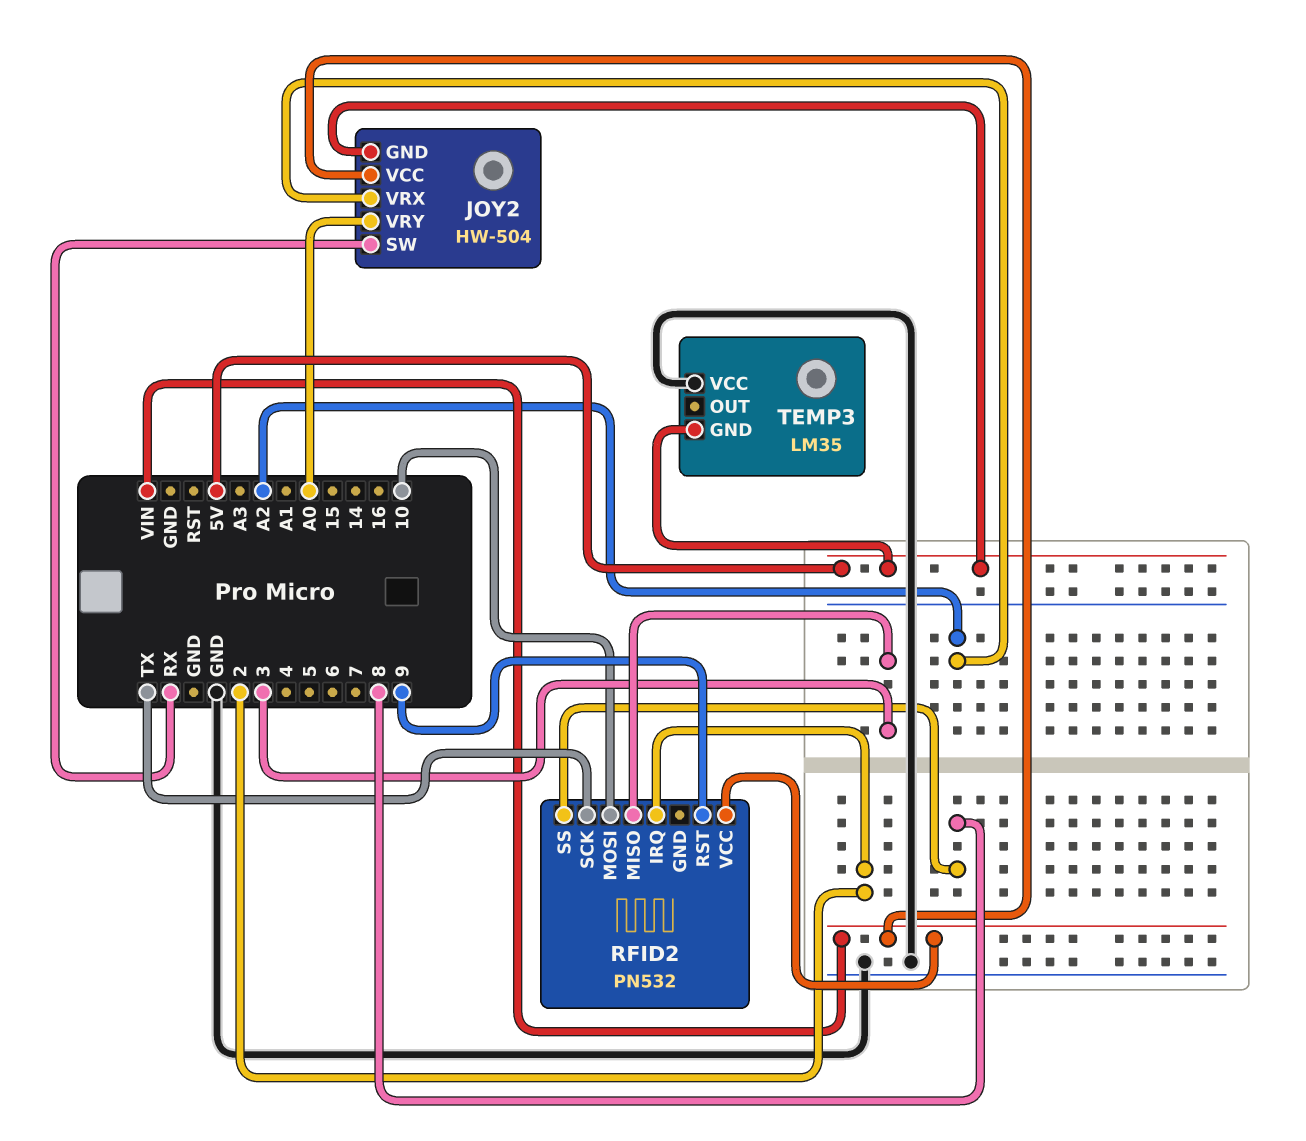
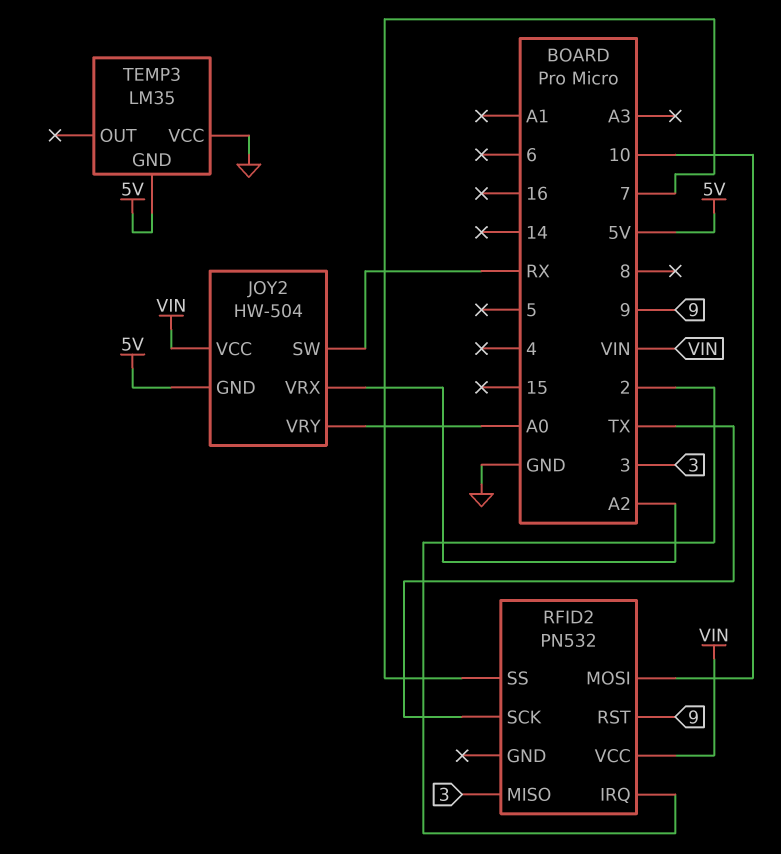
RFID2 pin SS: 8 -> 7

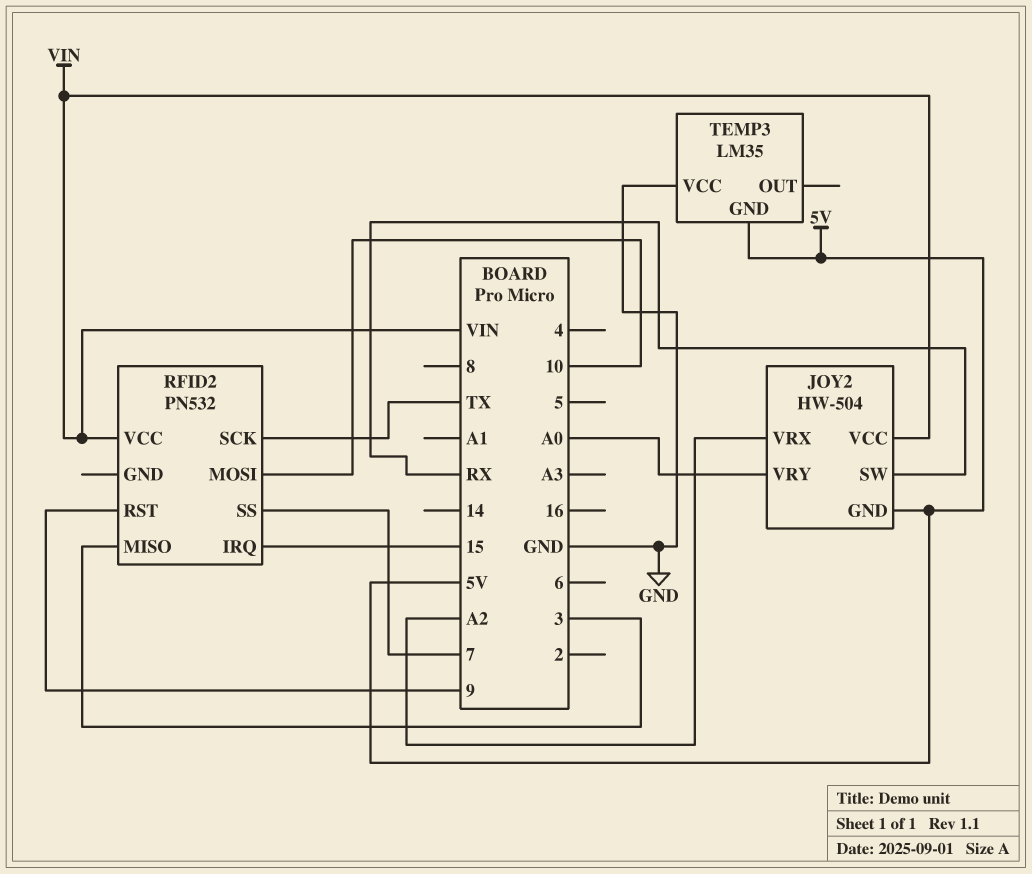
RFID2 pin IRQ: 2 -> 15

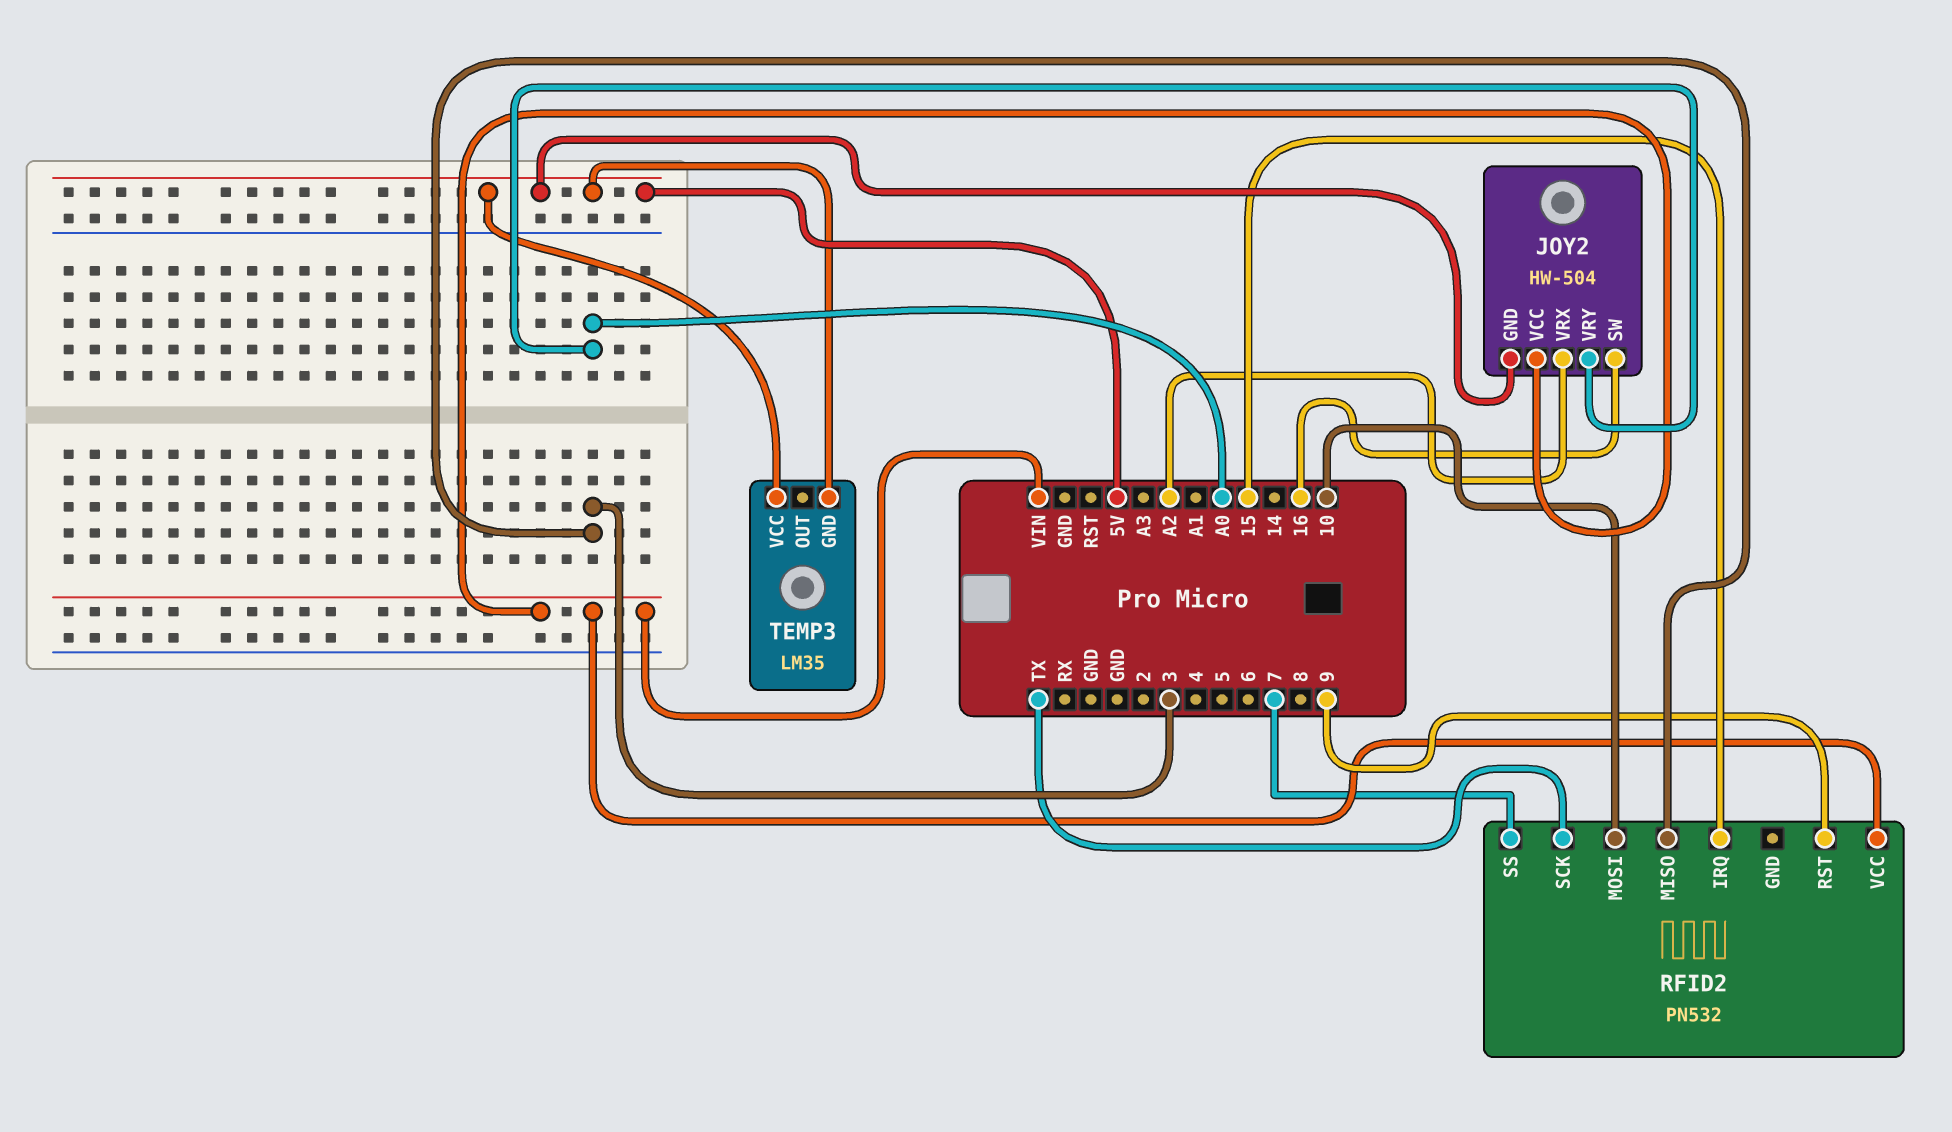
JOY2 pin SW: RX -> 16
TEMP3 pin VCC: GND -> 5V

